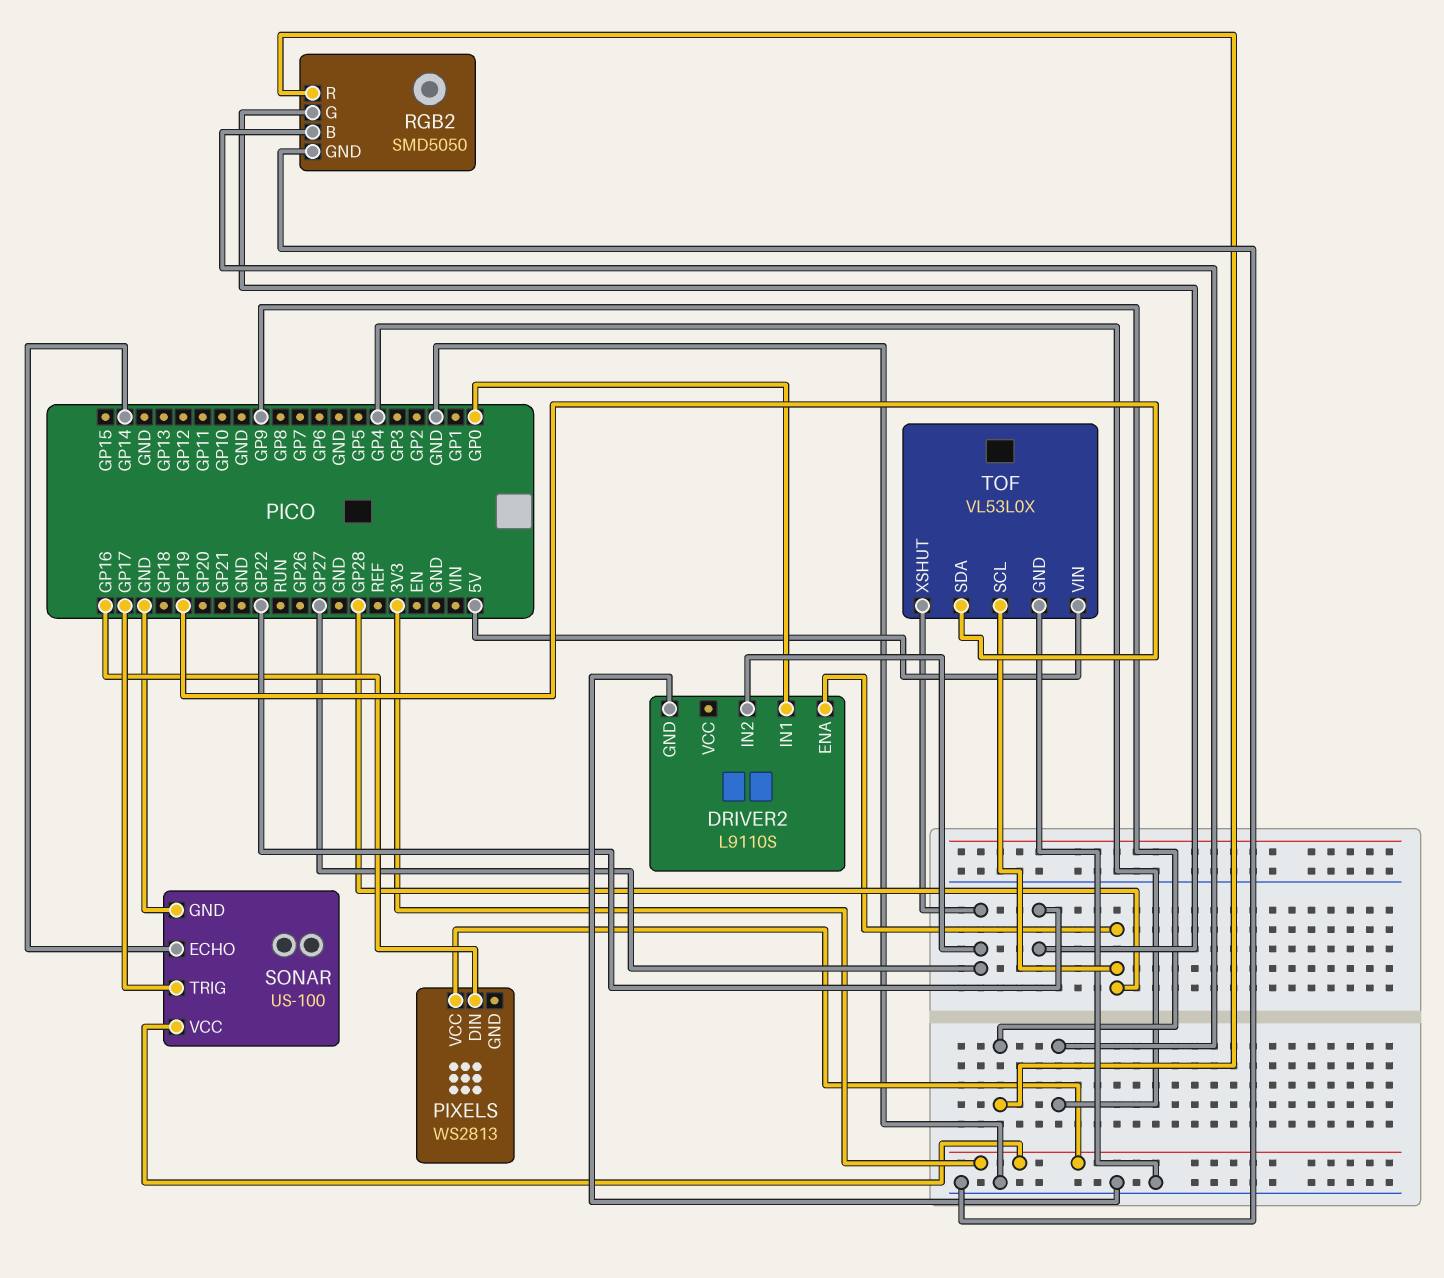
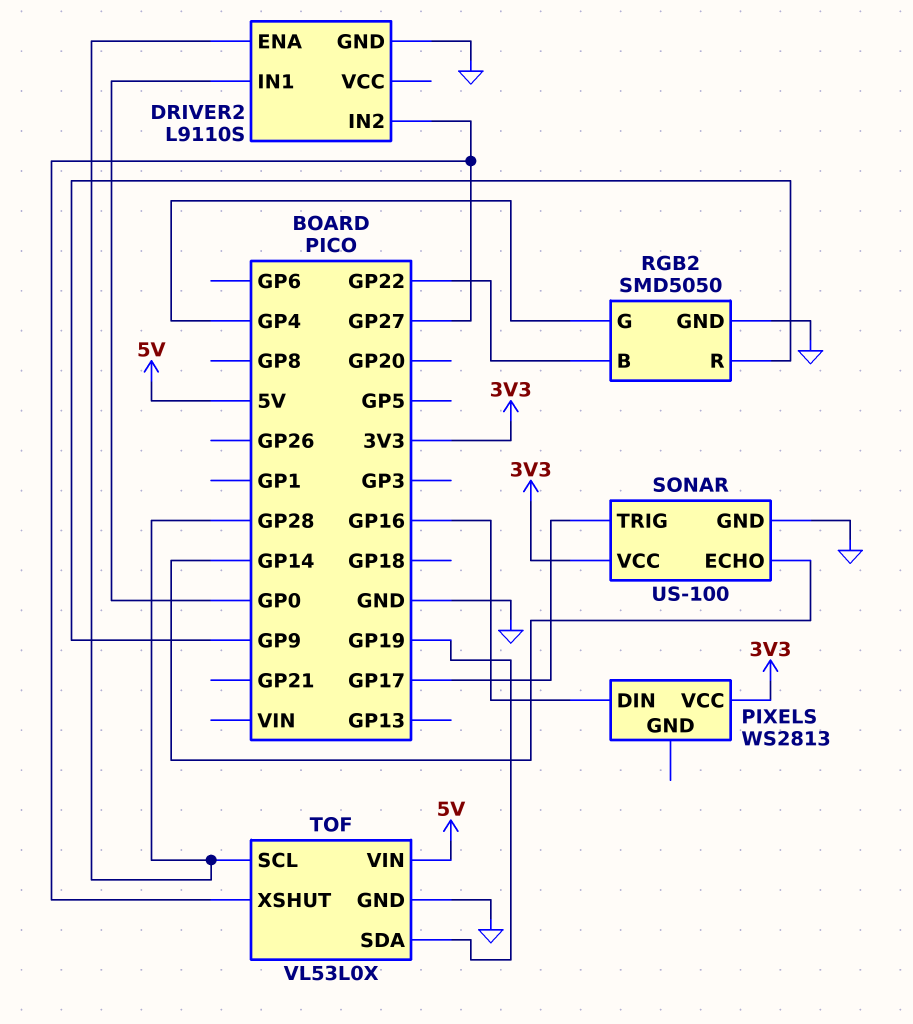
RGB2 pin B: GP4 -> GP22
RGB2 pin G: GP22 -> GP4

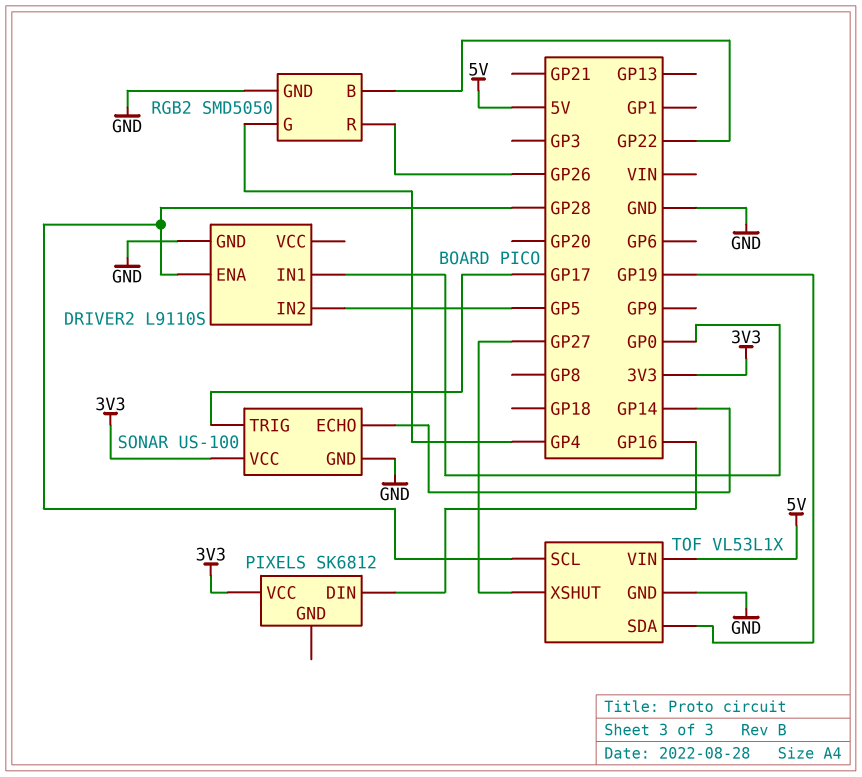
DRIVER2 pin IN2: GP27 -> GP5
PIXELS: WS2813 -> SK6812
RGB2 pin R: GP9 -> GP26
TOF: VL53L0X -> VL53L1X

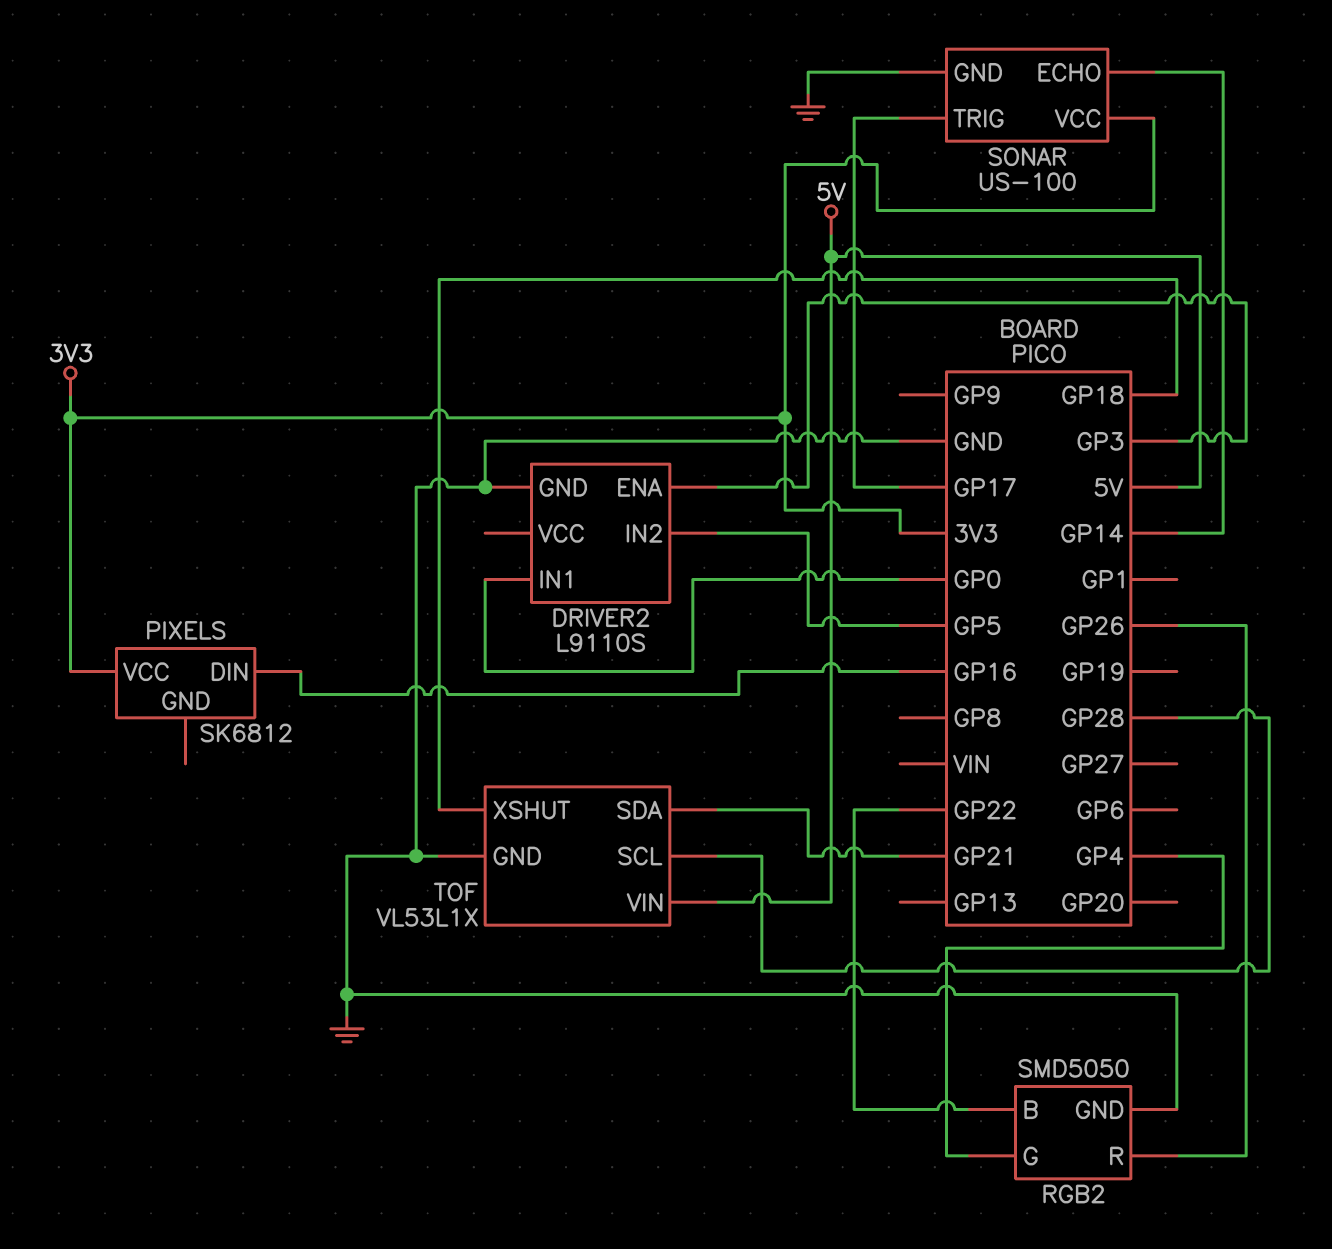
DRIVER2 pin ENA: GP28 -> GP3
TOF pin SDA: GP19 -> GP21
TOF pin XSHUT: GP27 -> GP18

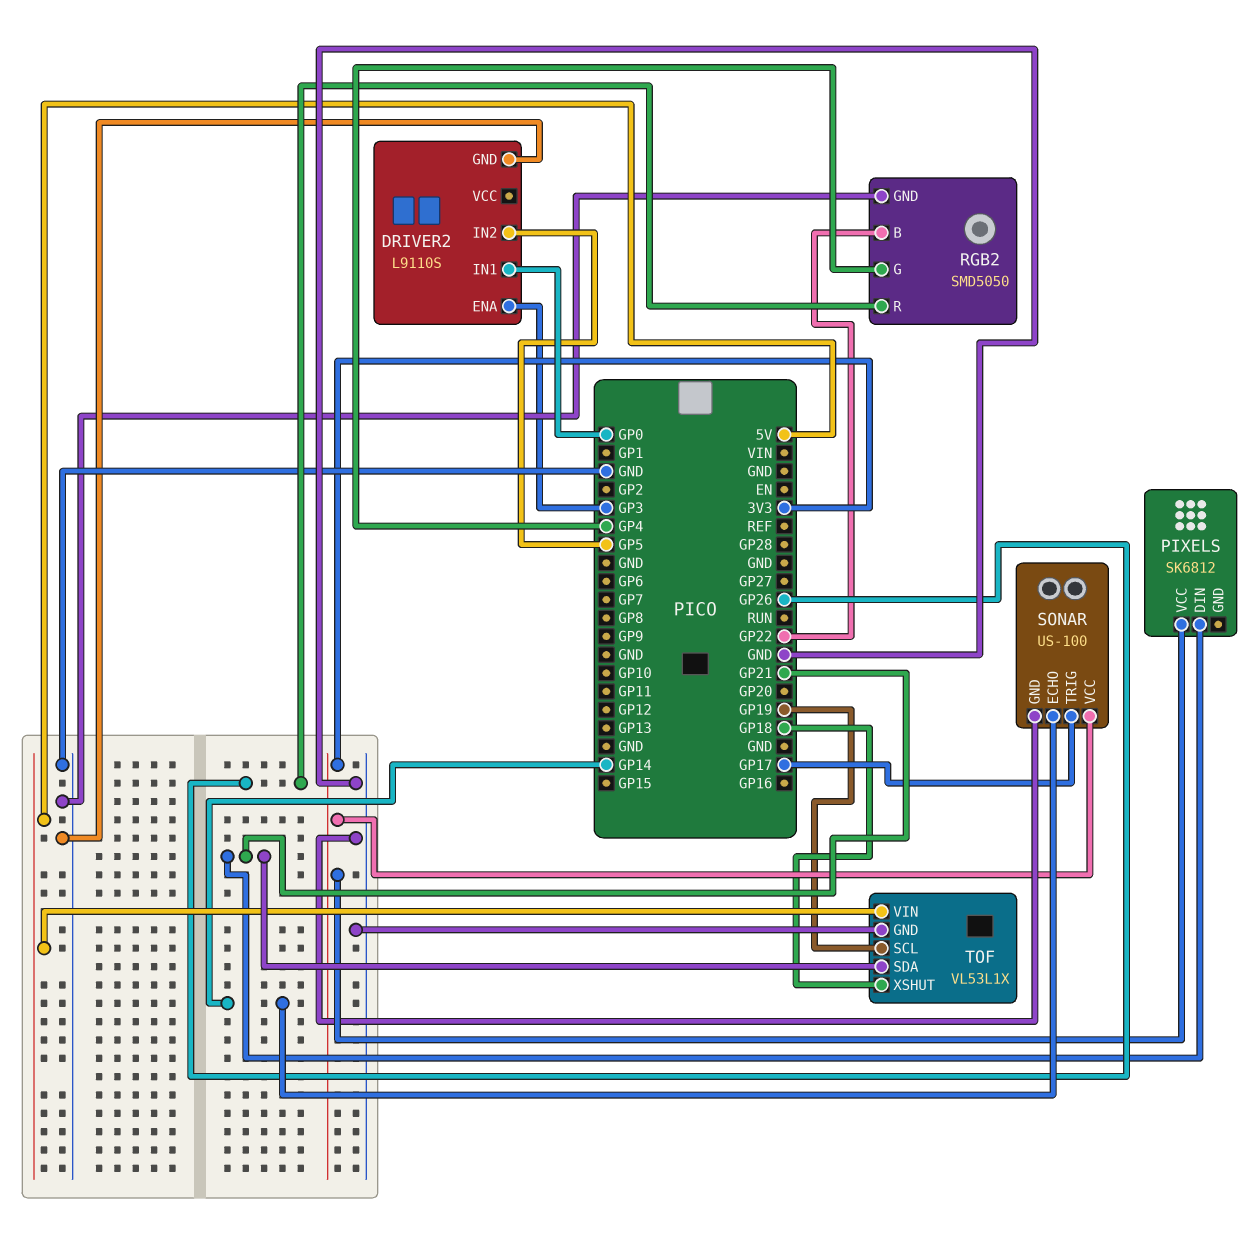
PIXELS pin DIN: GP16 -> GP21
TOF pin SCL: GP28 -> GP19

